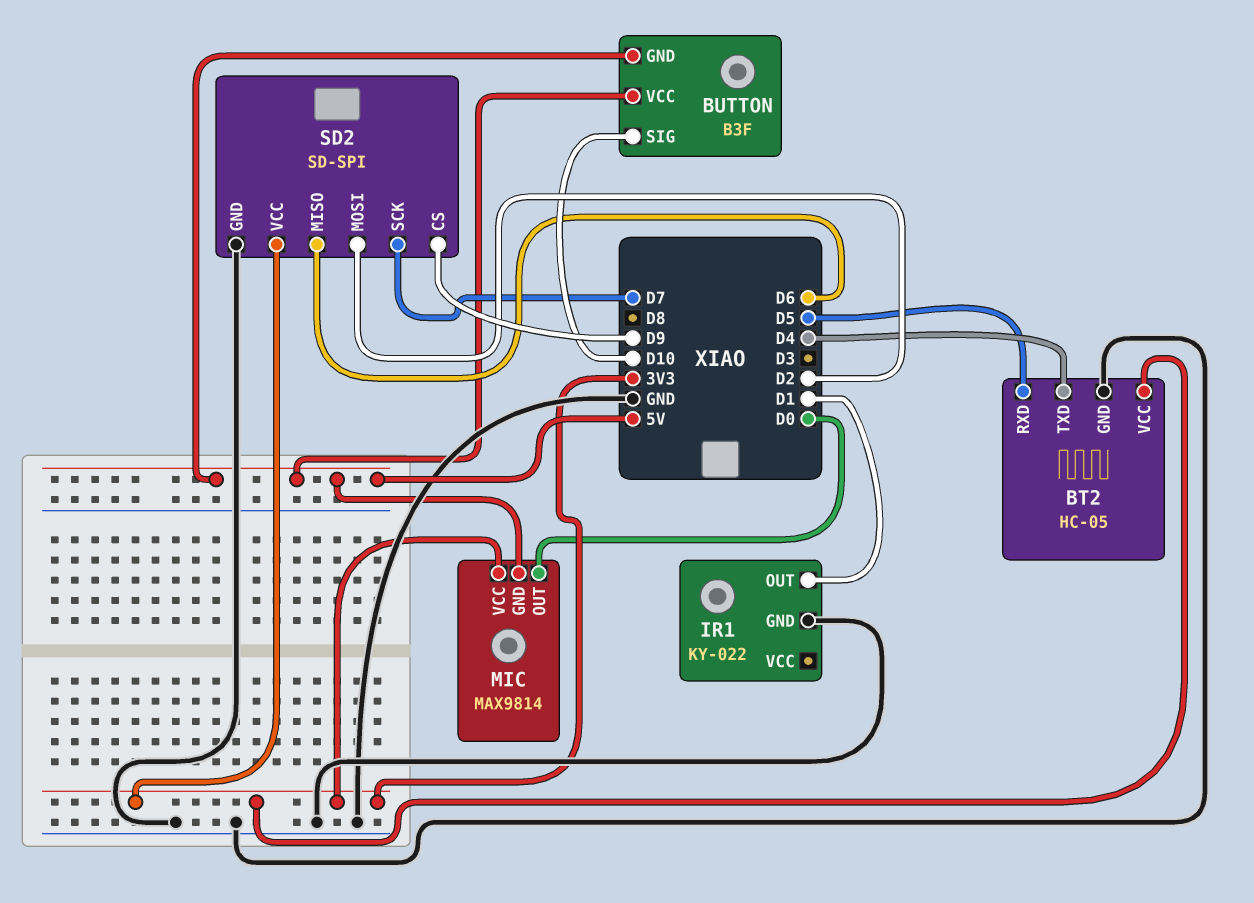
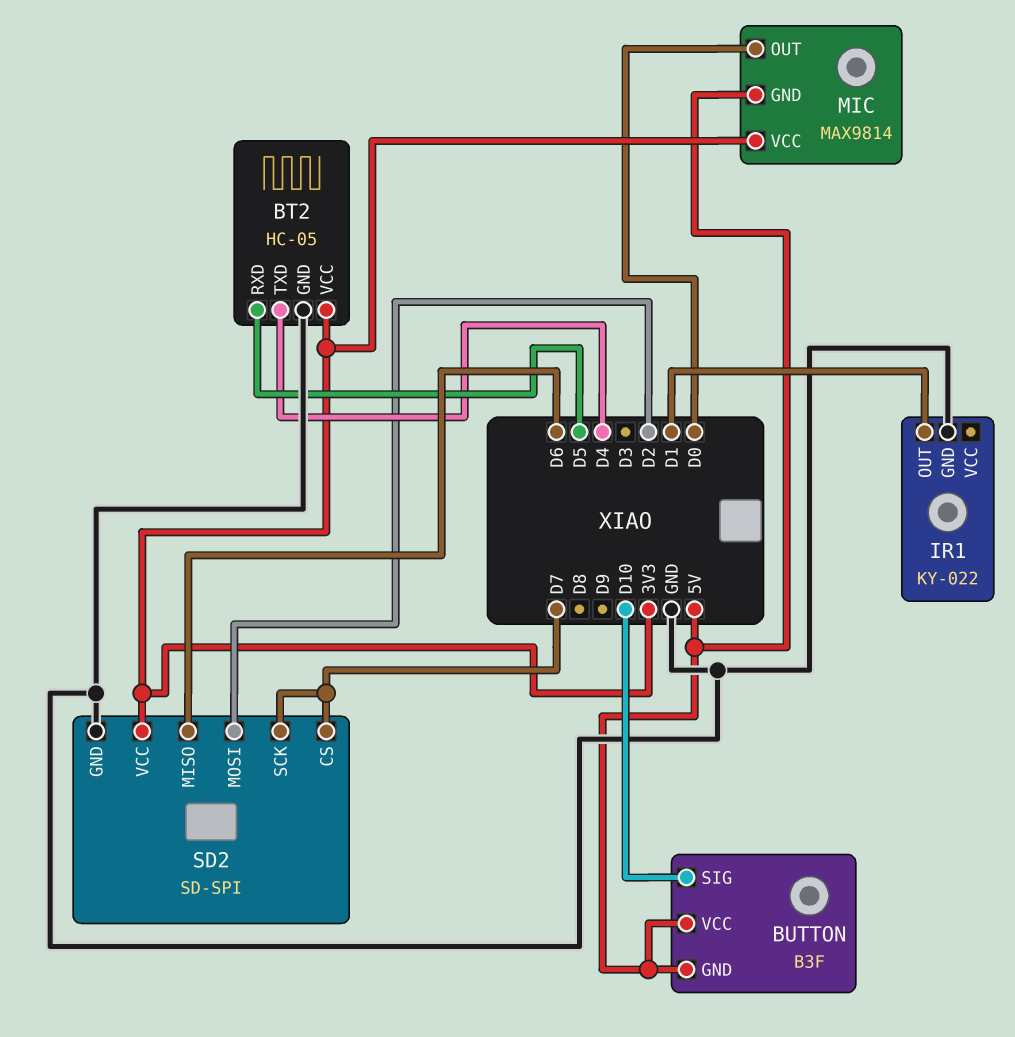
SD2 pin CS: D9 -> D7

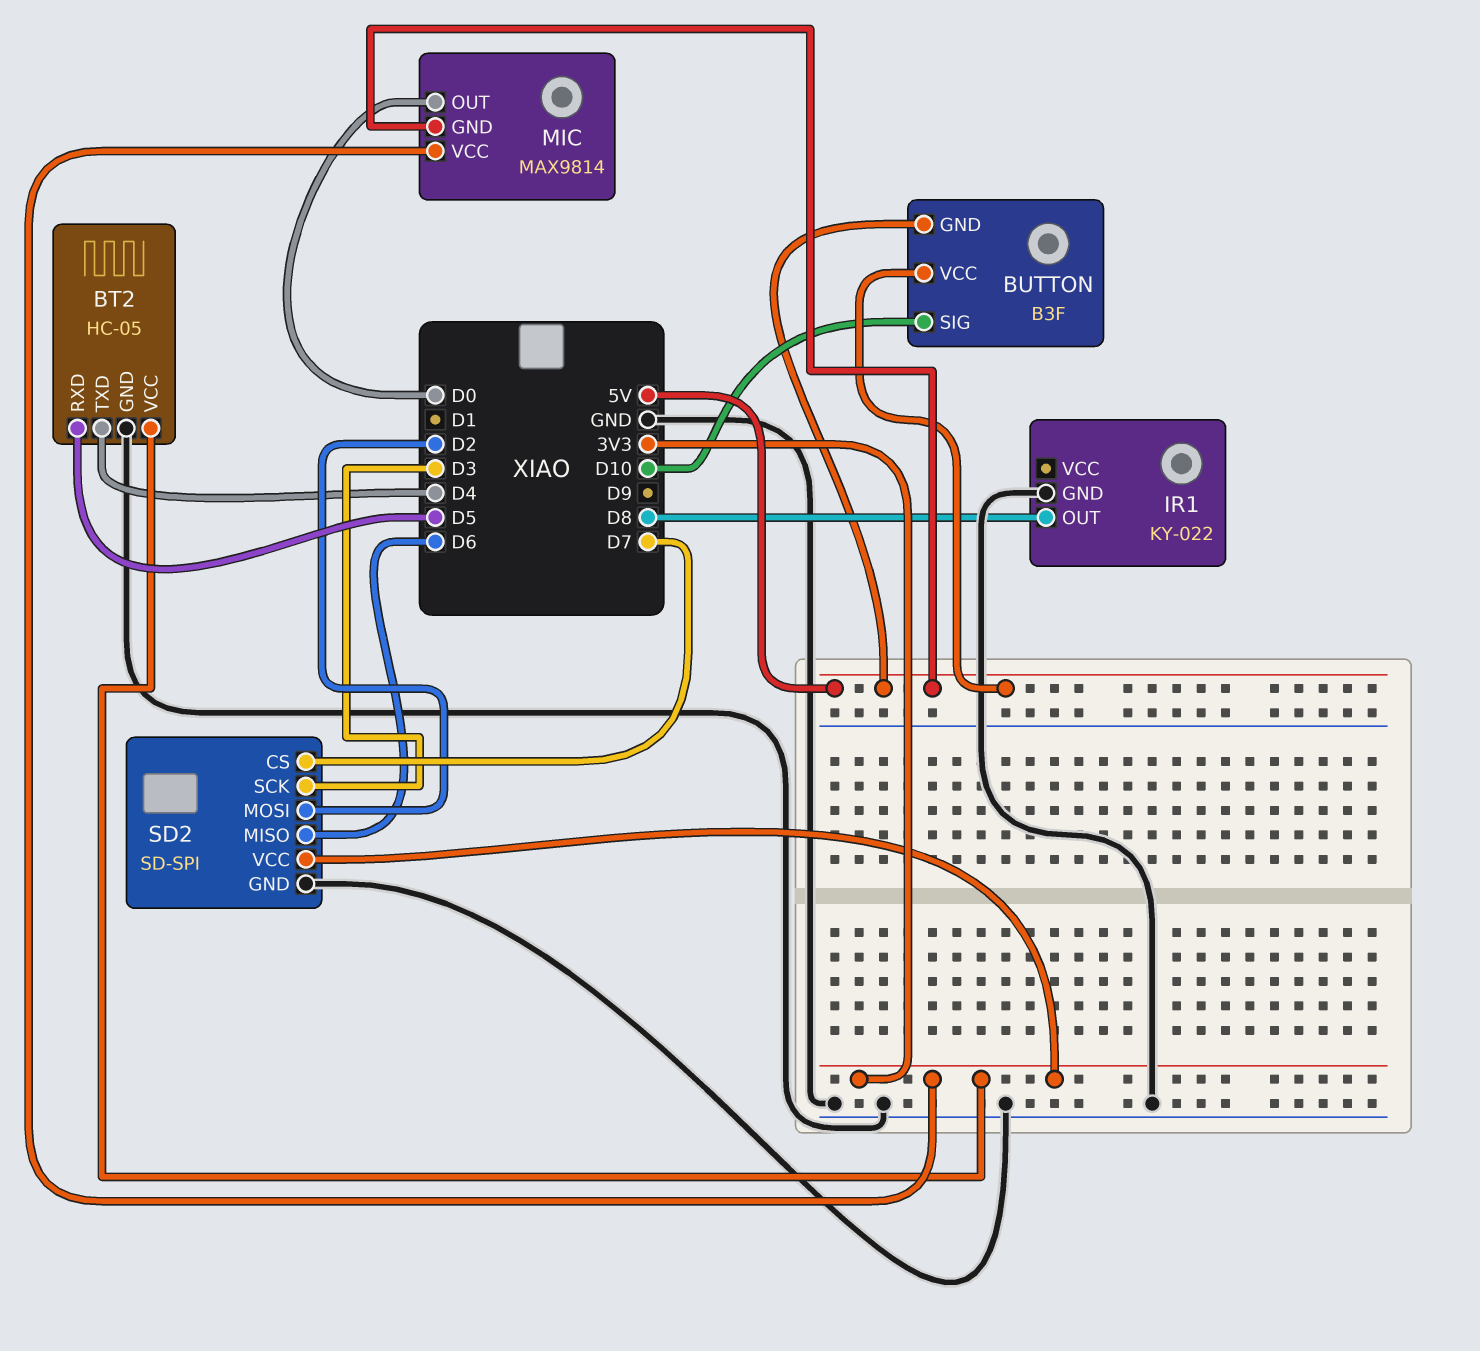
IR1 pin OUT: D1 -> D8
SD2 pin SCK: D7 -> D3

